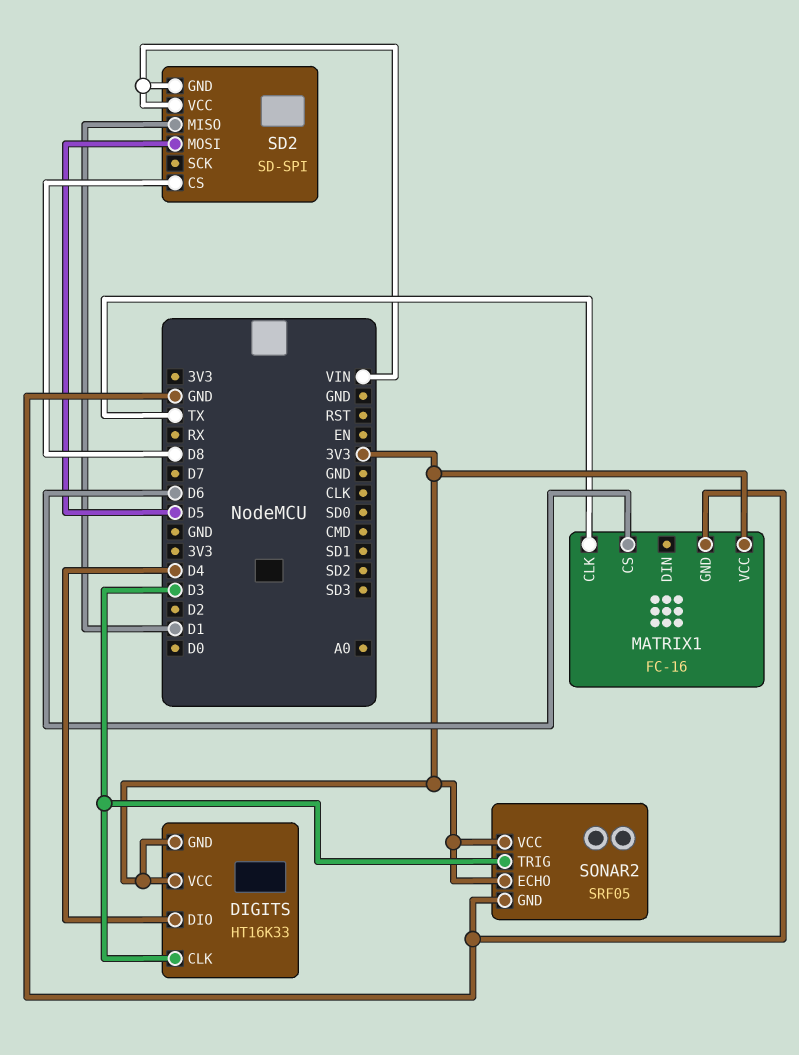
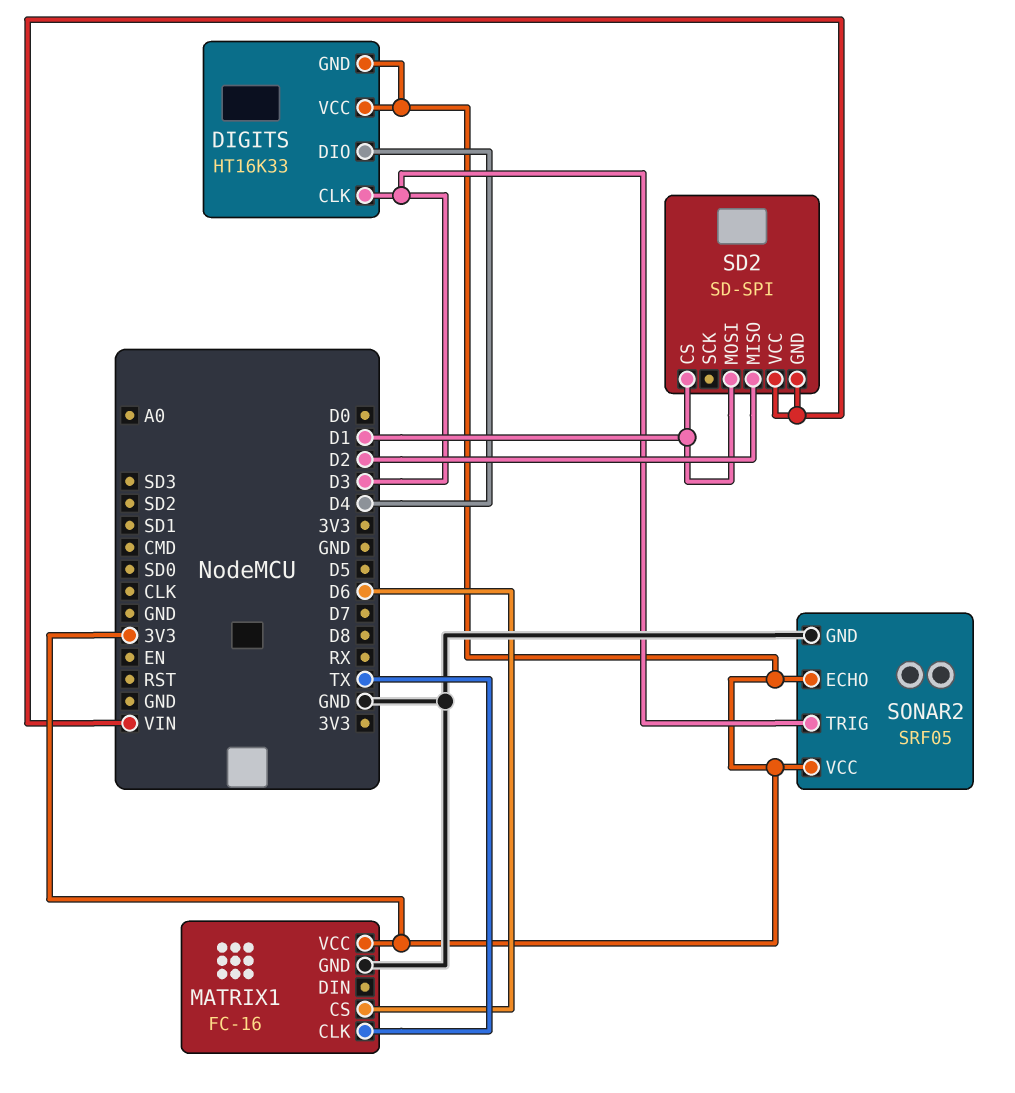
SD2 pin CS: D8 -> D1
SD2 pin MISO: D1 -> D2
SD2 pin MOSI: D5 -> D1

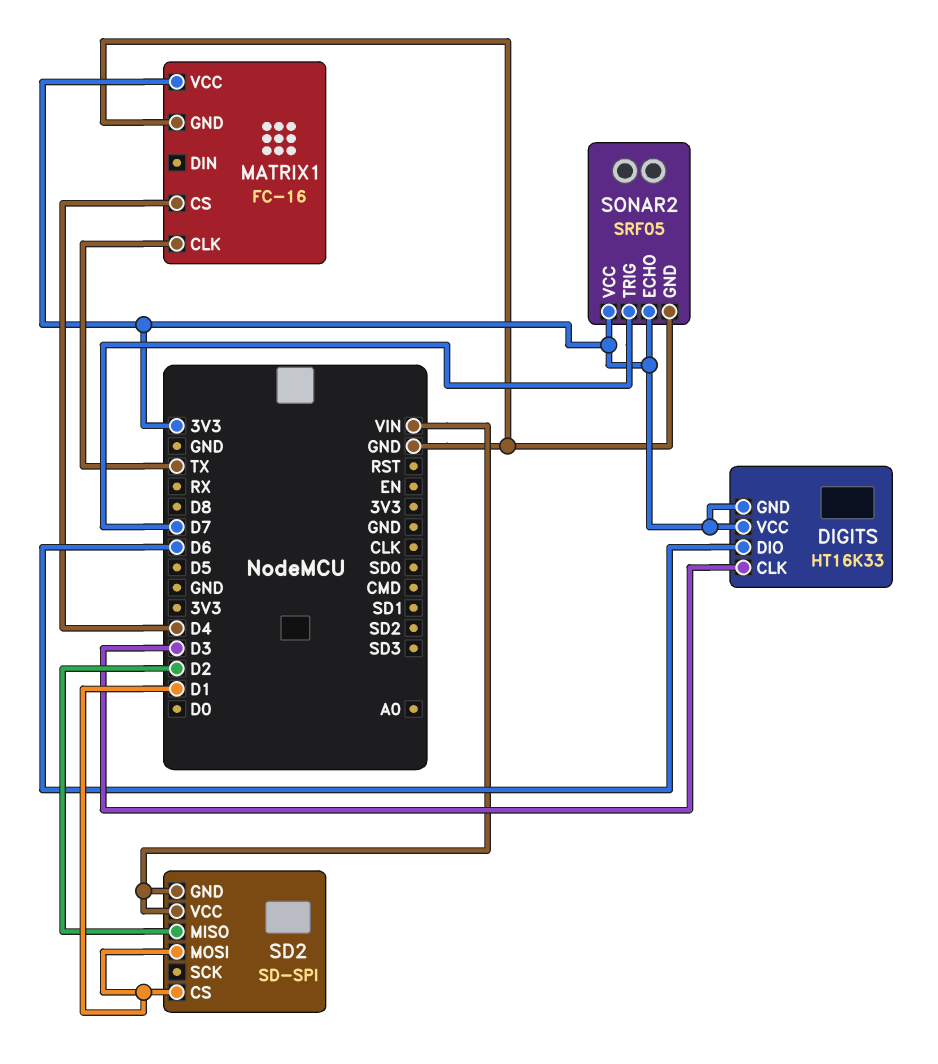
DIGITS pin DIO: D4 -> D6
MATRIX1 pin CS: D6 -> D4
SONAR2 pin TRIG: D3 -> D7

